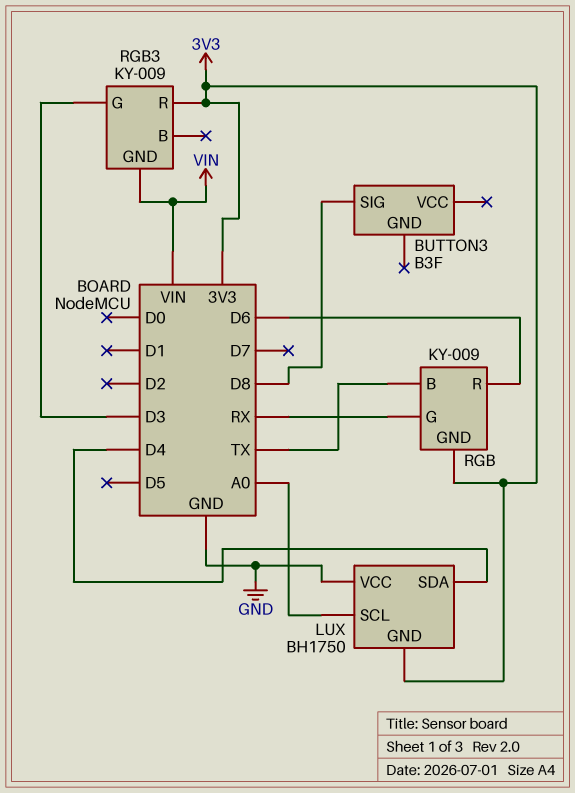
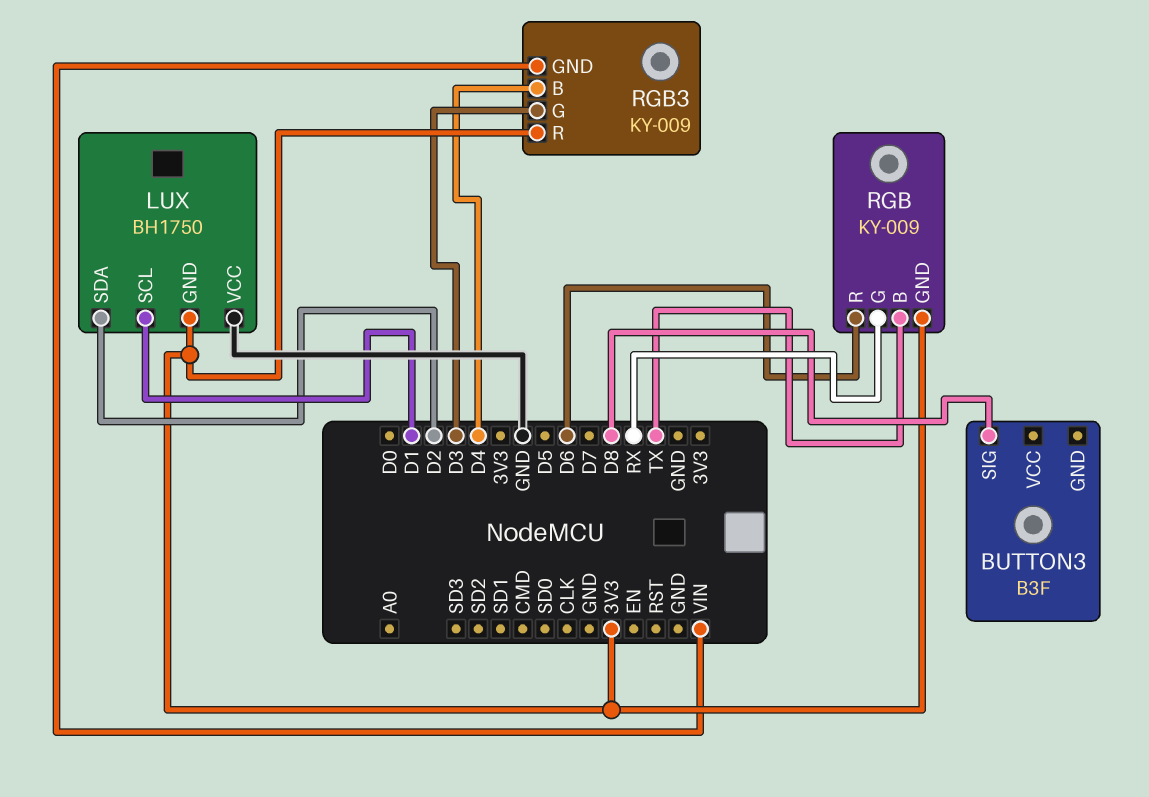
LUX pin SCL: A0 -> D1
LUX pin SDA: D4 -> D2
RGB3 pin B: none -> D4

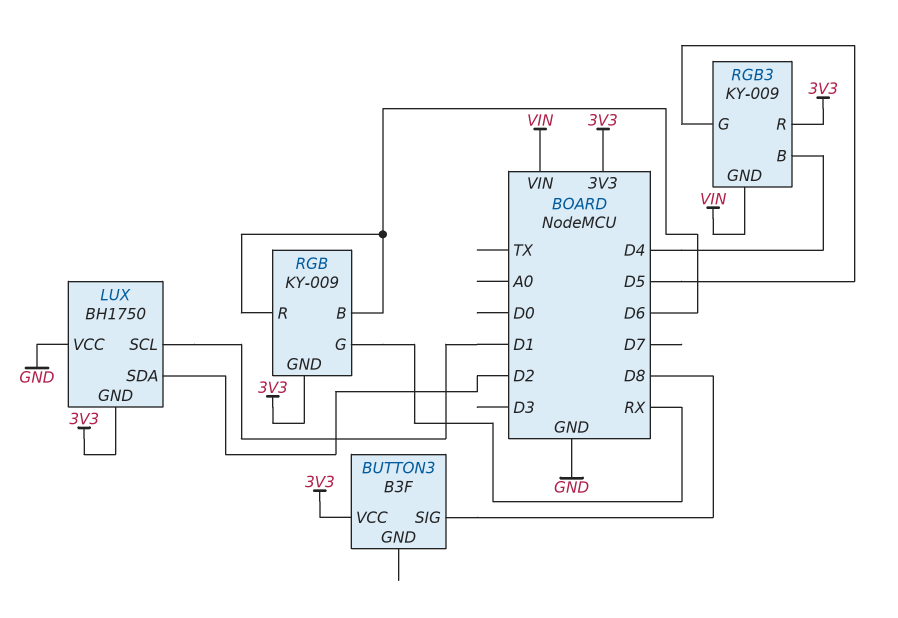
BUTTON3 pin VCC: none -> 3V3
RGB pin B: TX -> D6
RGB3 pin G: D3 -> D5

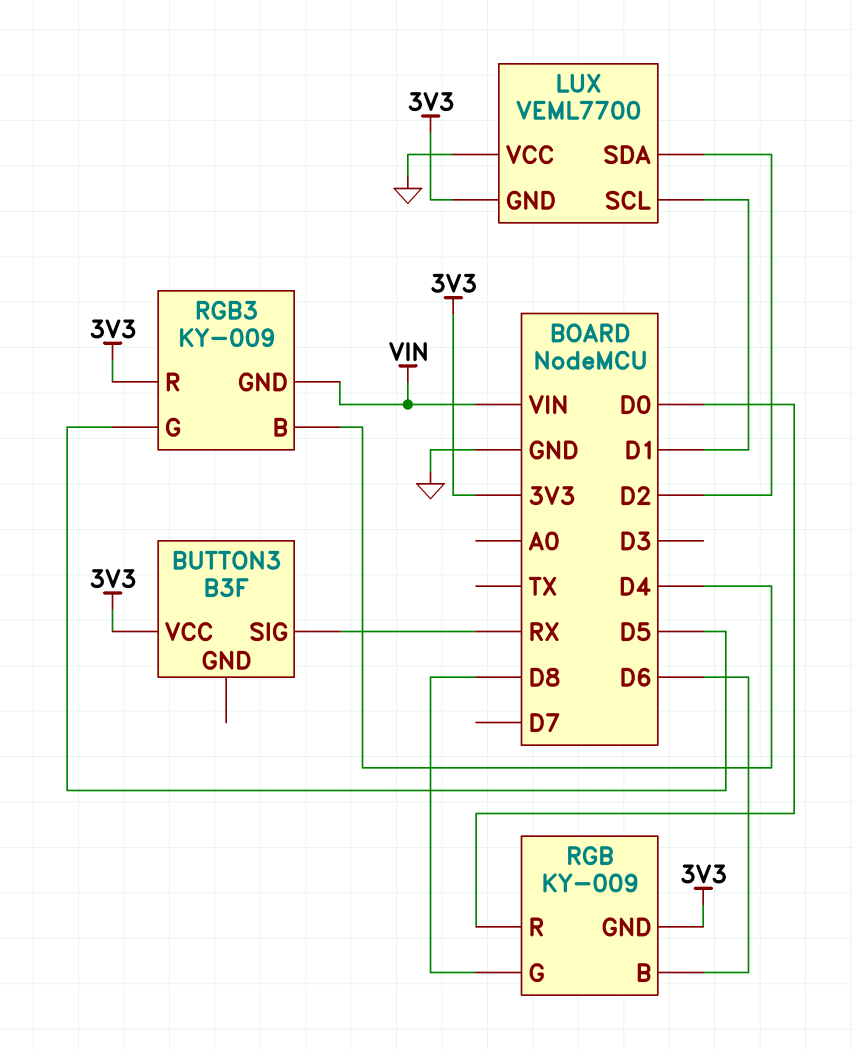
BUTTON3 pin SIG: D8 -> RX
LUX: BH1750 -> VEML7700
RGB pin G: RX -> D8
RGB pin R: D6 -> D0

